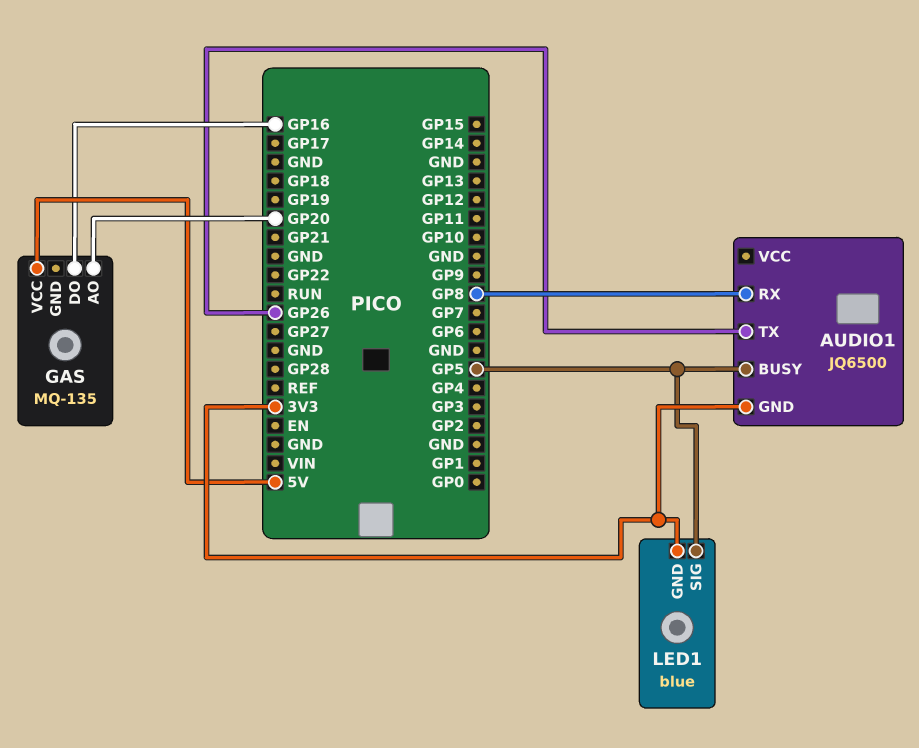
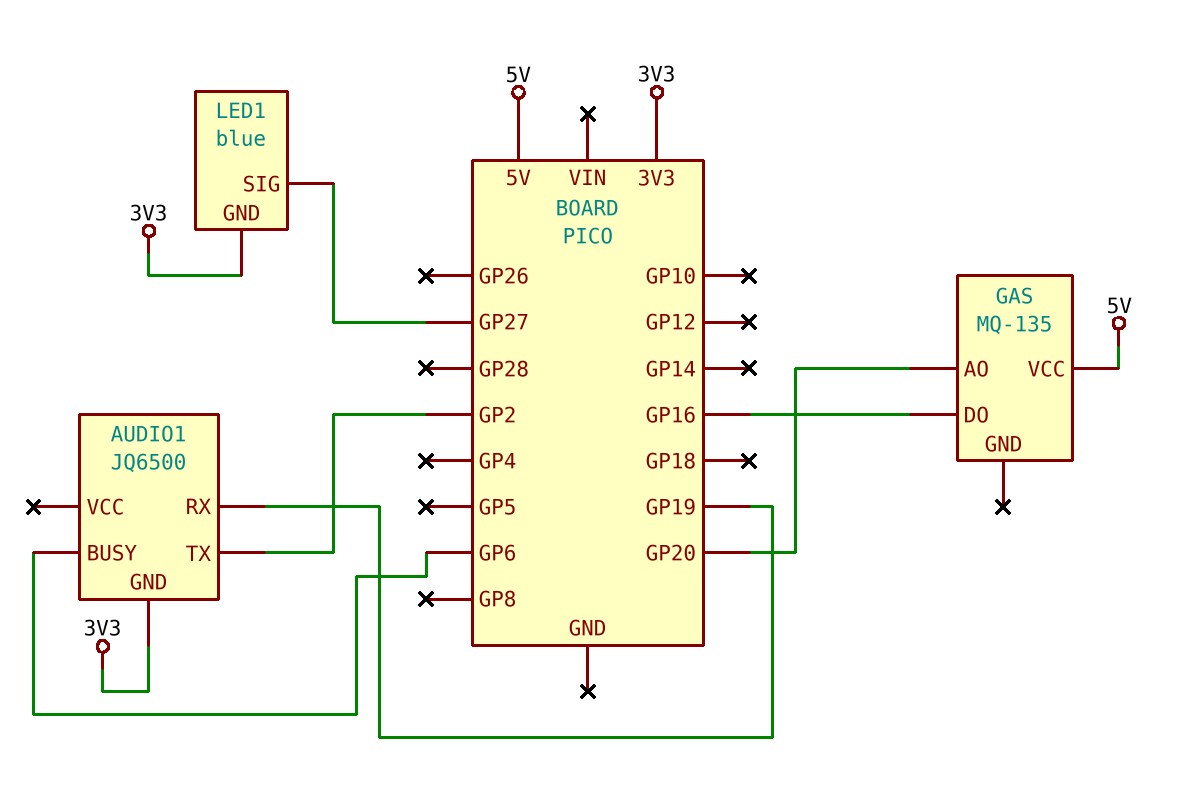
AUDIO1 pin BUSY: GP5 -> GP6
AUDIO1 pin RX: GP8 -> GP19
AUDIO1 pin TX: GP26 -> GP2
LED1 pin SIG: GP5 -> GP27

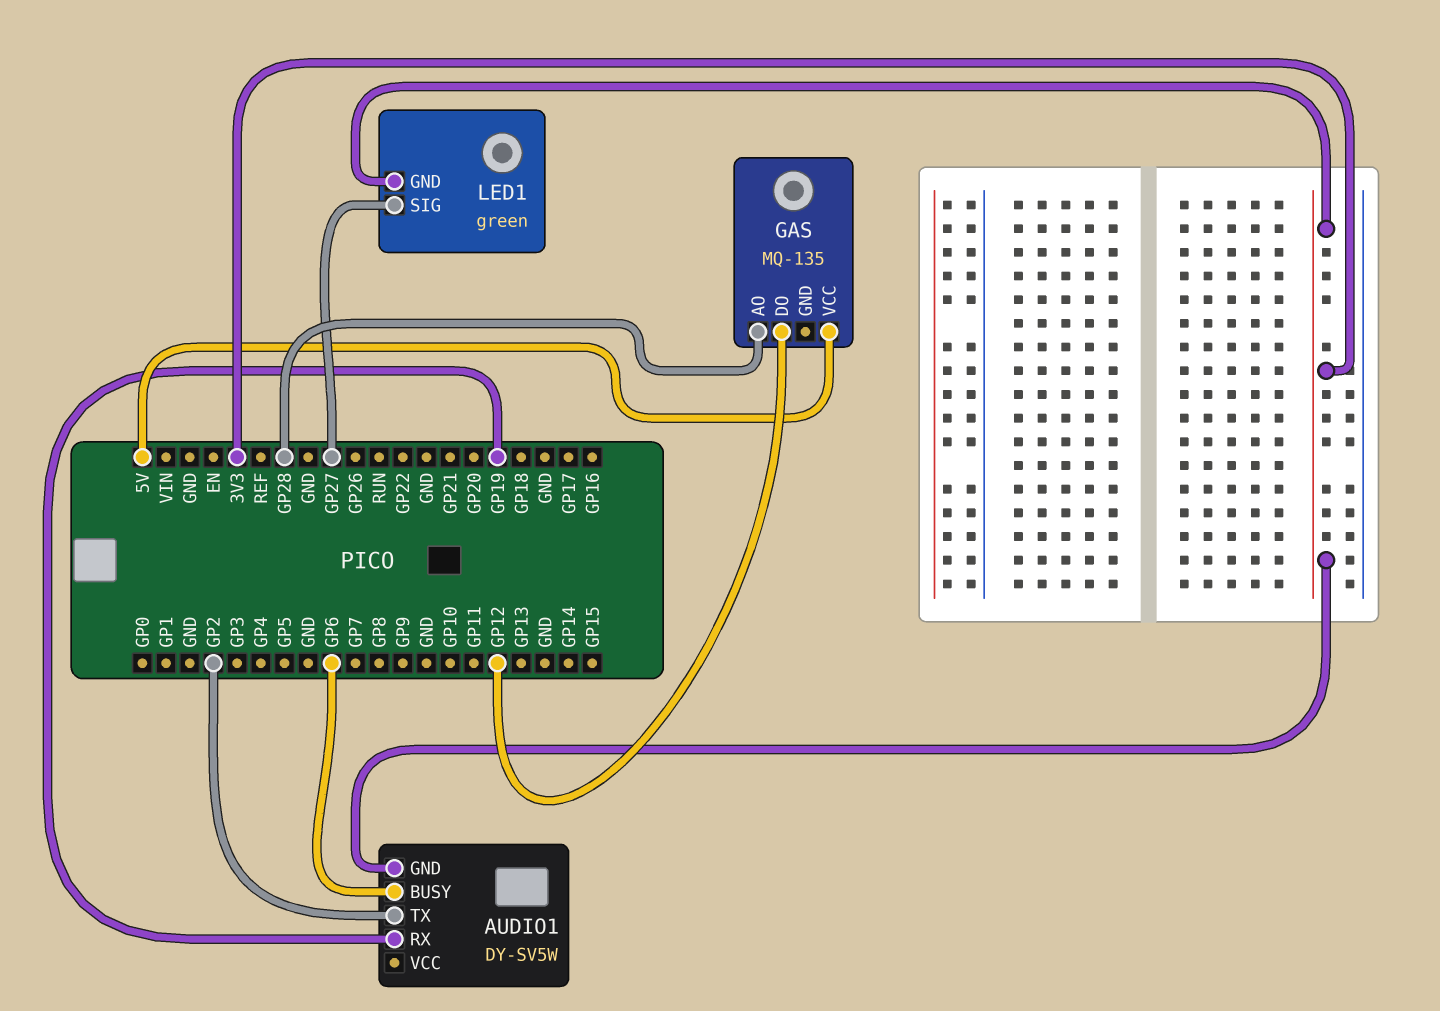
AUDIO1: JQ6500 -> DY-SV5W
GAS pin AO: GP20 -> GP28
GAS pin DO: GP16 -> GP12
LED1: blue -> green

